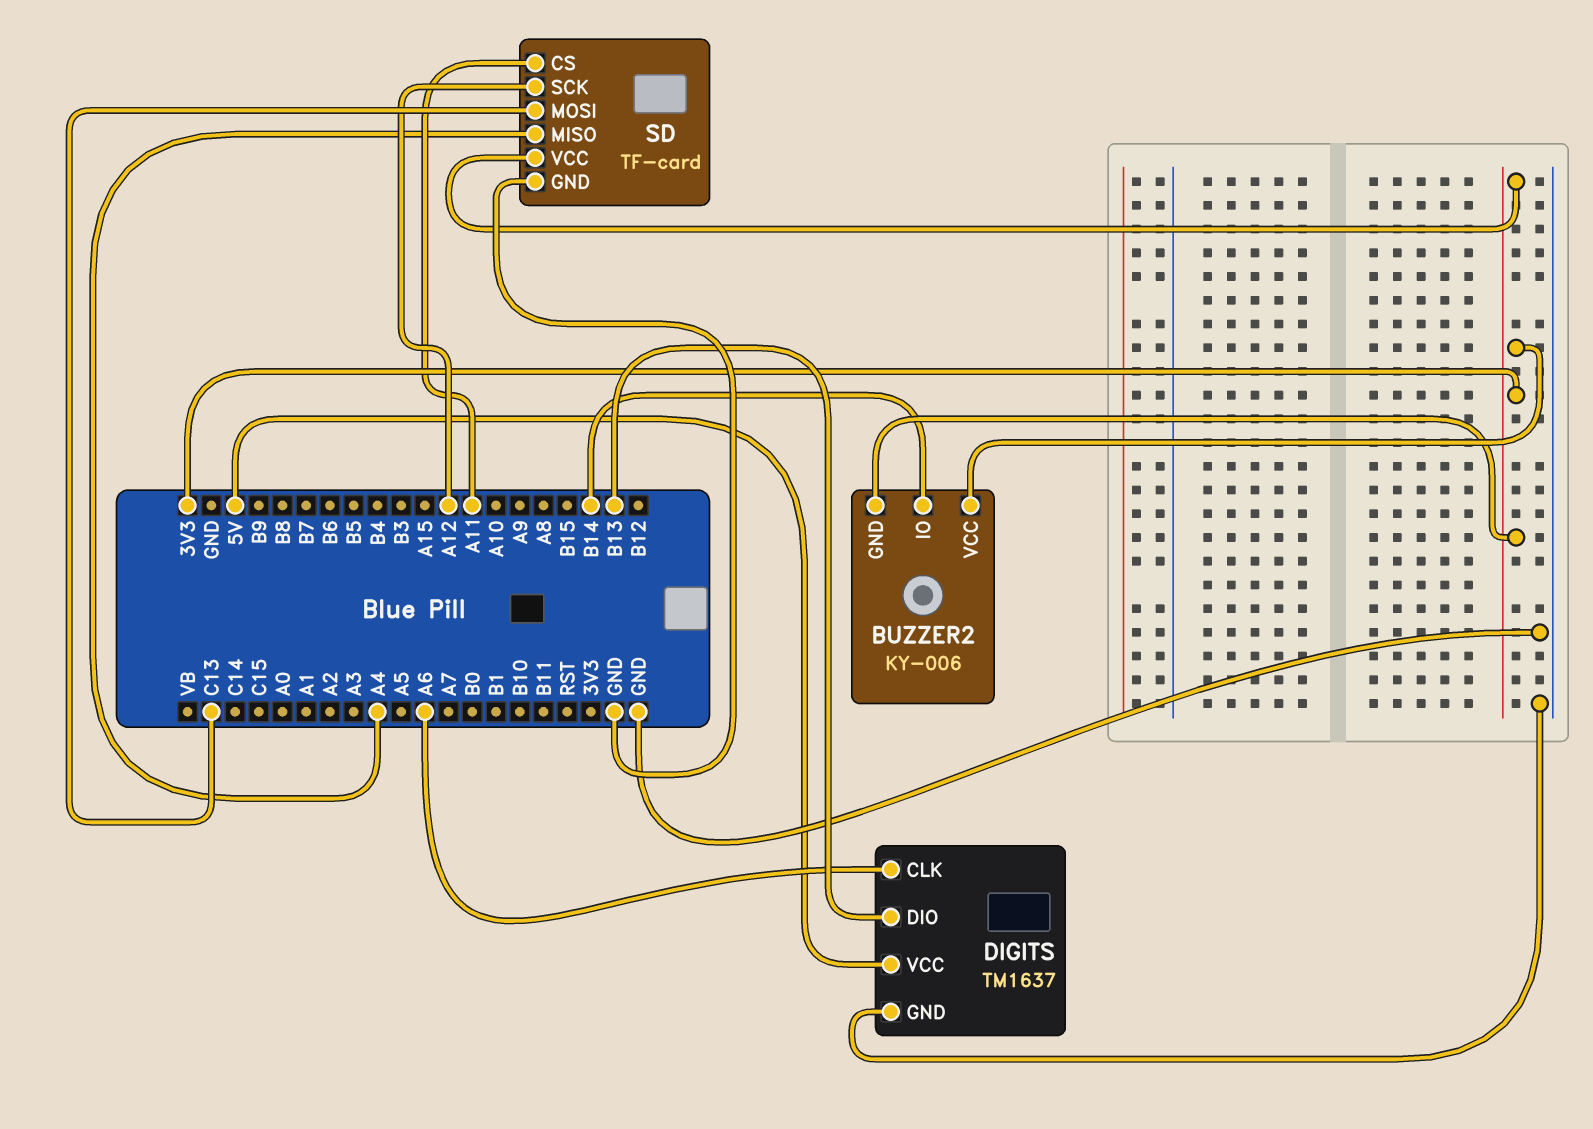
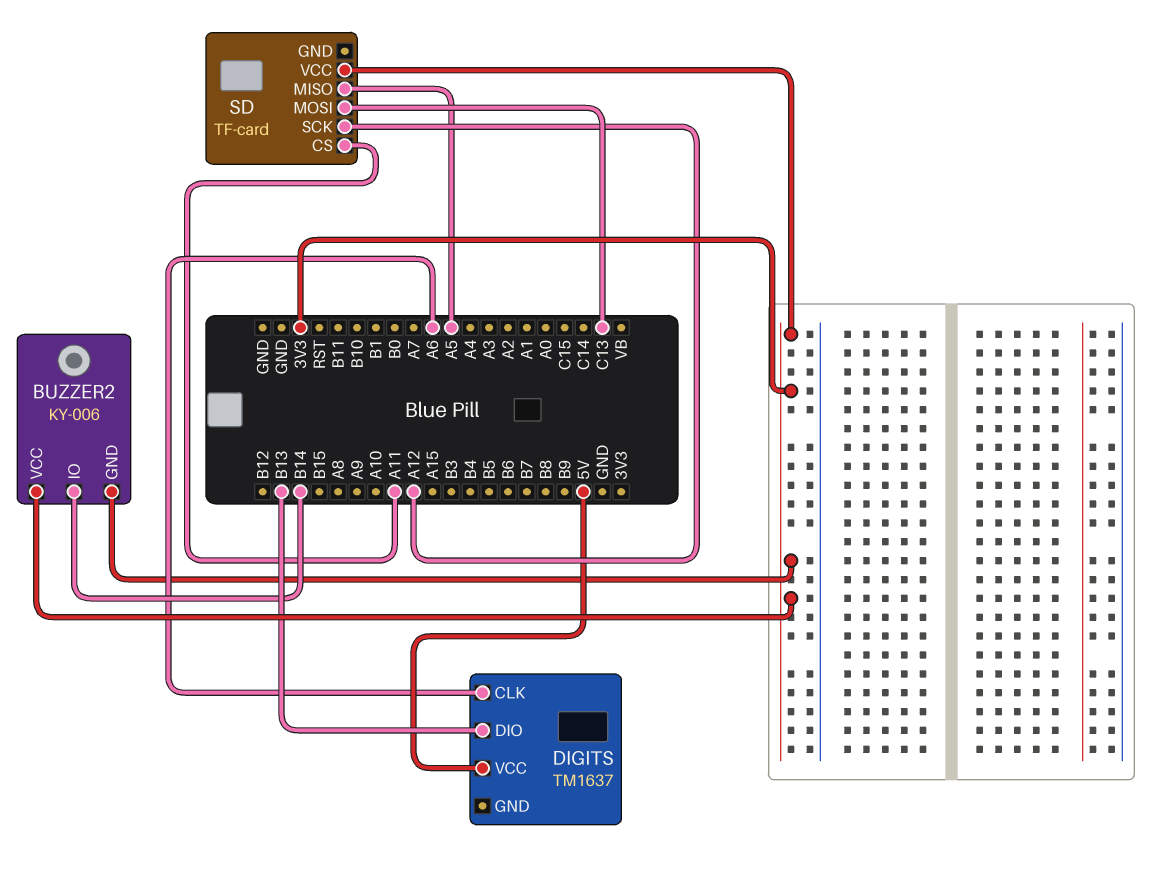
DIGITS pin GND: GND -> none
SD pin GND: GND -> none
SD pin MISO: A4 -> A5

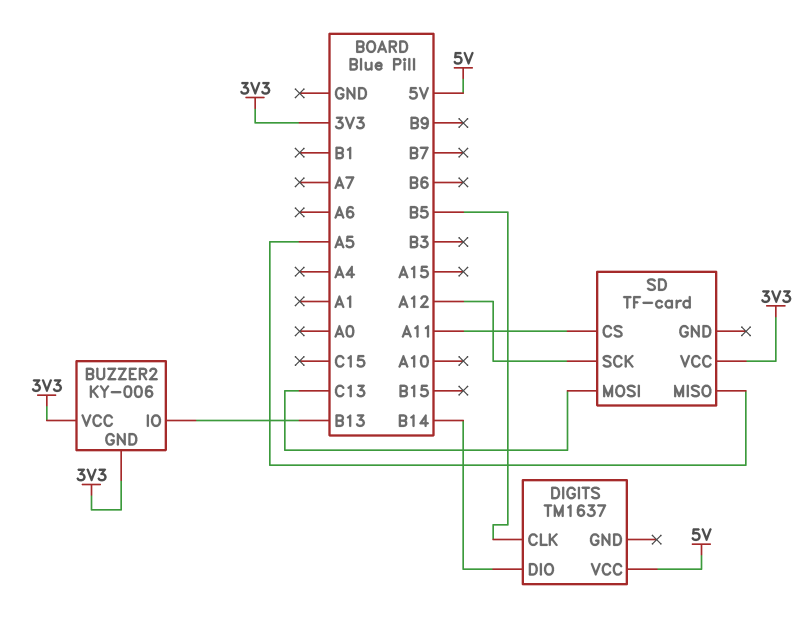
BUZZER2 pin IO: B14 -> B13
DIGITS pin CLK: A6 -> B5
DIGITS pin DIO: B13 -> B14

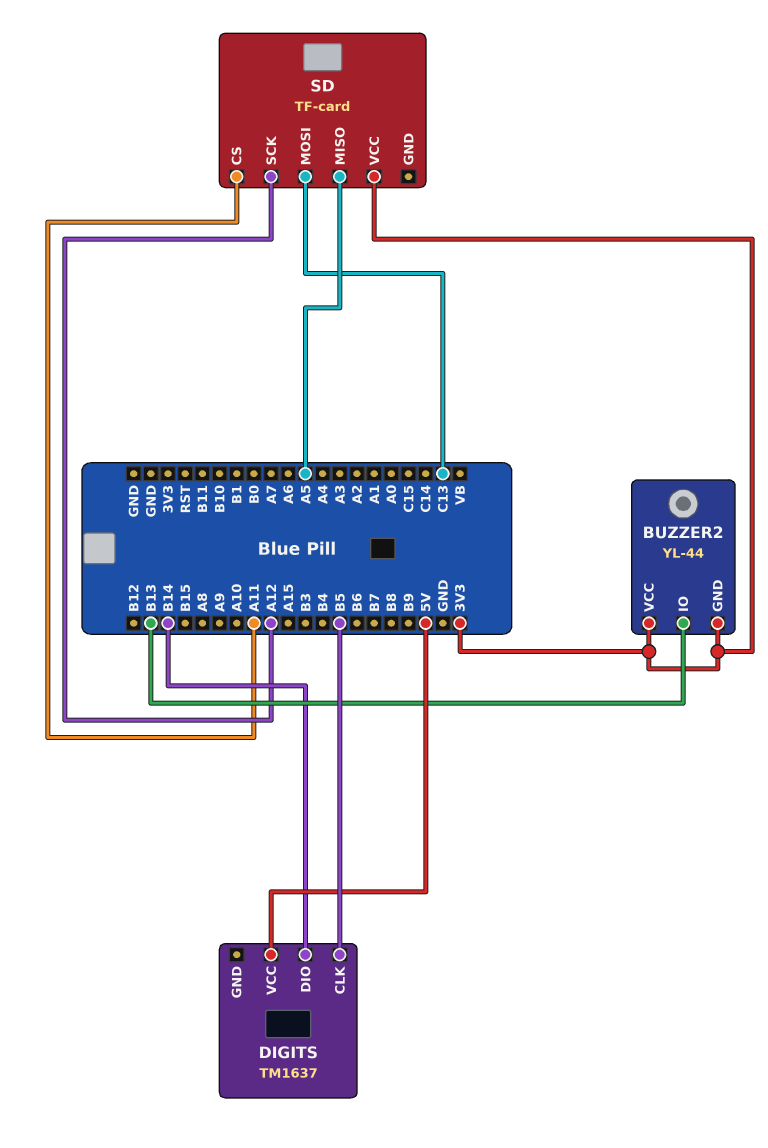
BUZZER2: KY-006 -> YL-44

